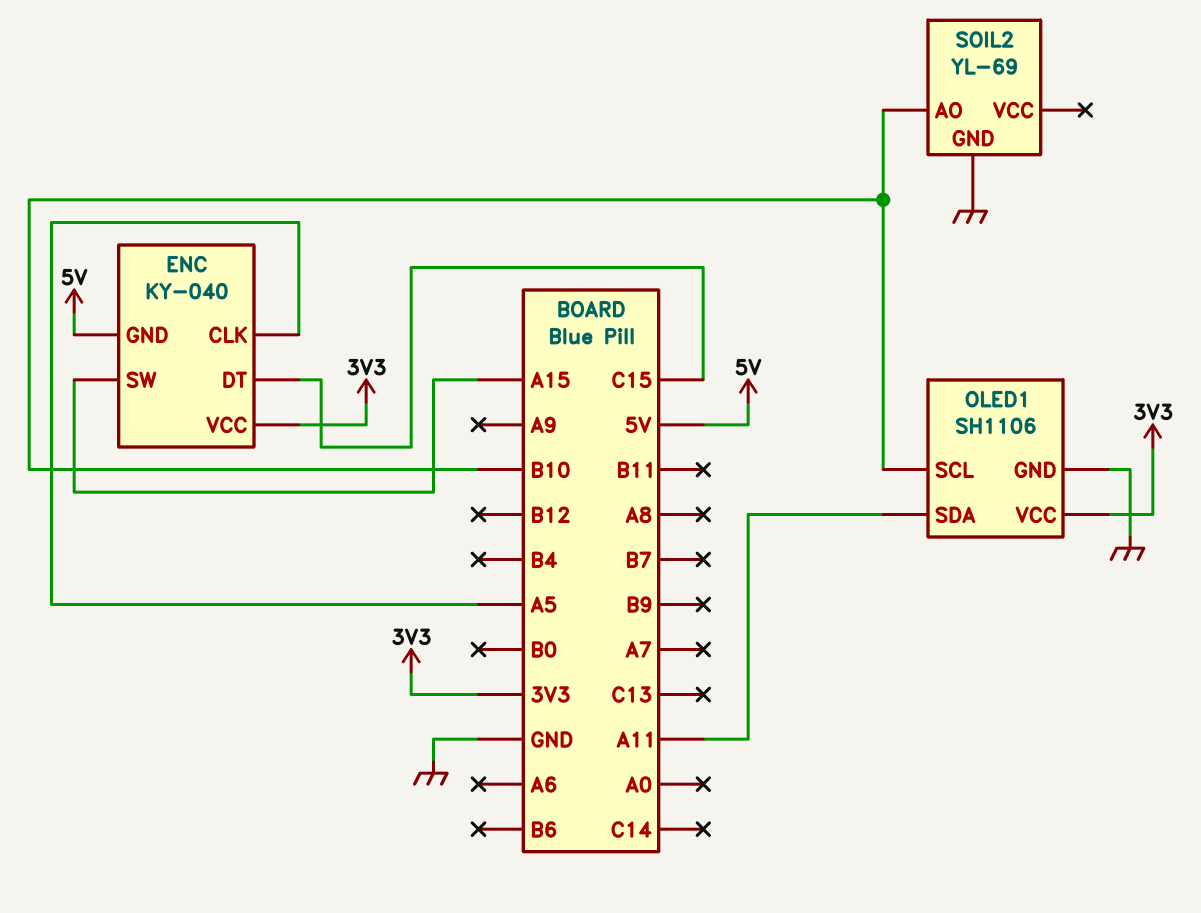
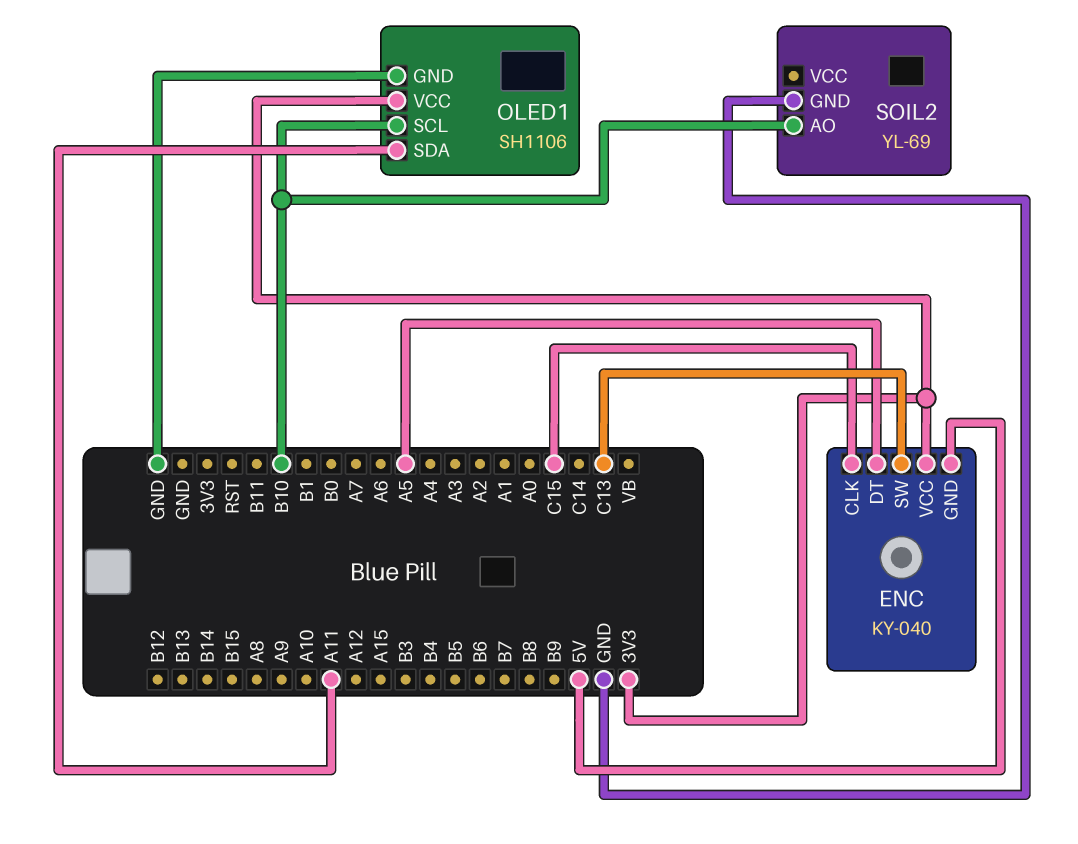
ENC pin CLK: A5 -> C15
ENC pin DT: C15 -> A5
ENC pin SW: A15 -> C13

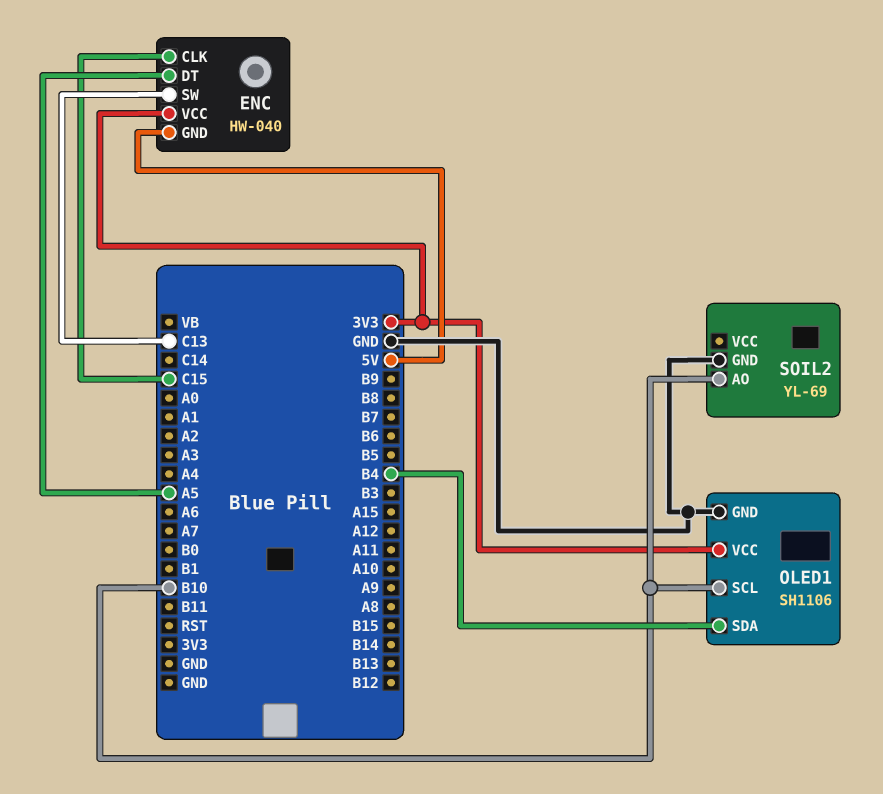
ENC: KY-040 -> HW-040
OLED1 pin SDA: A11 -> B4

